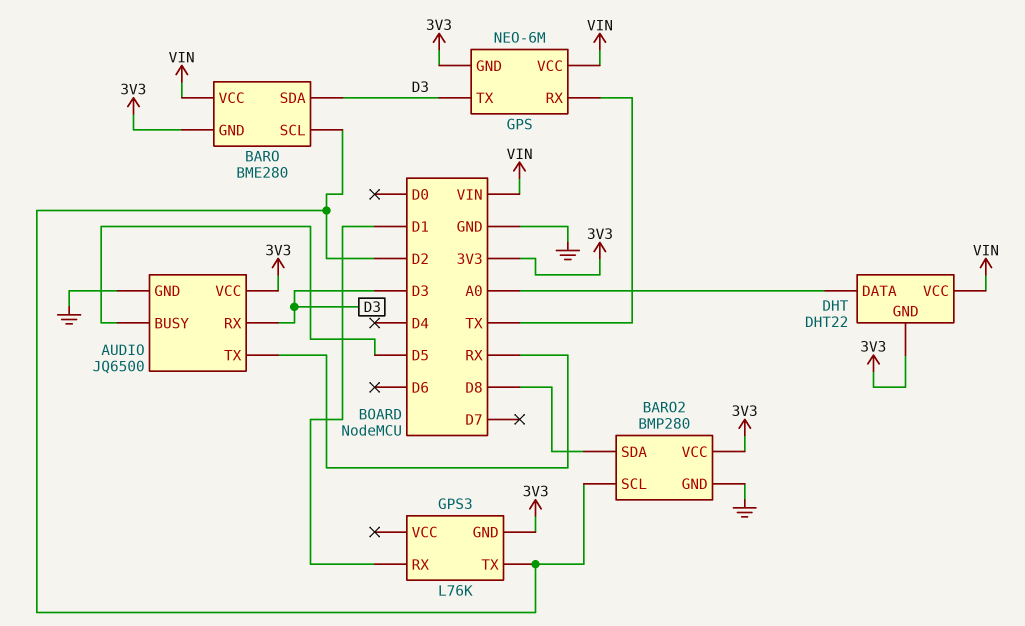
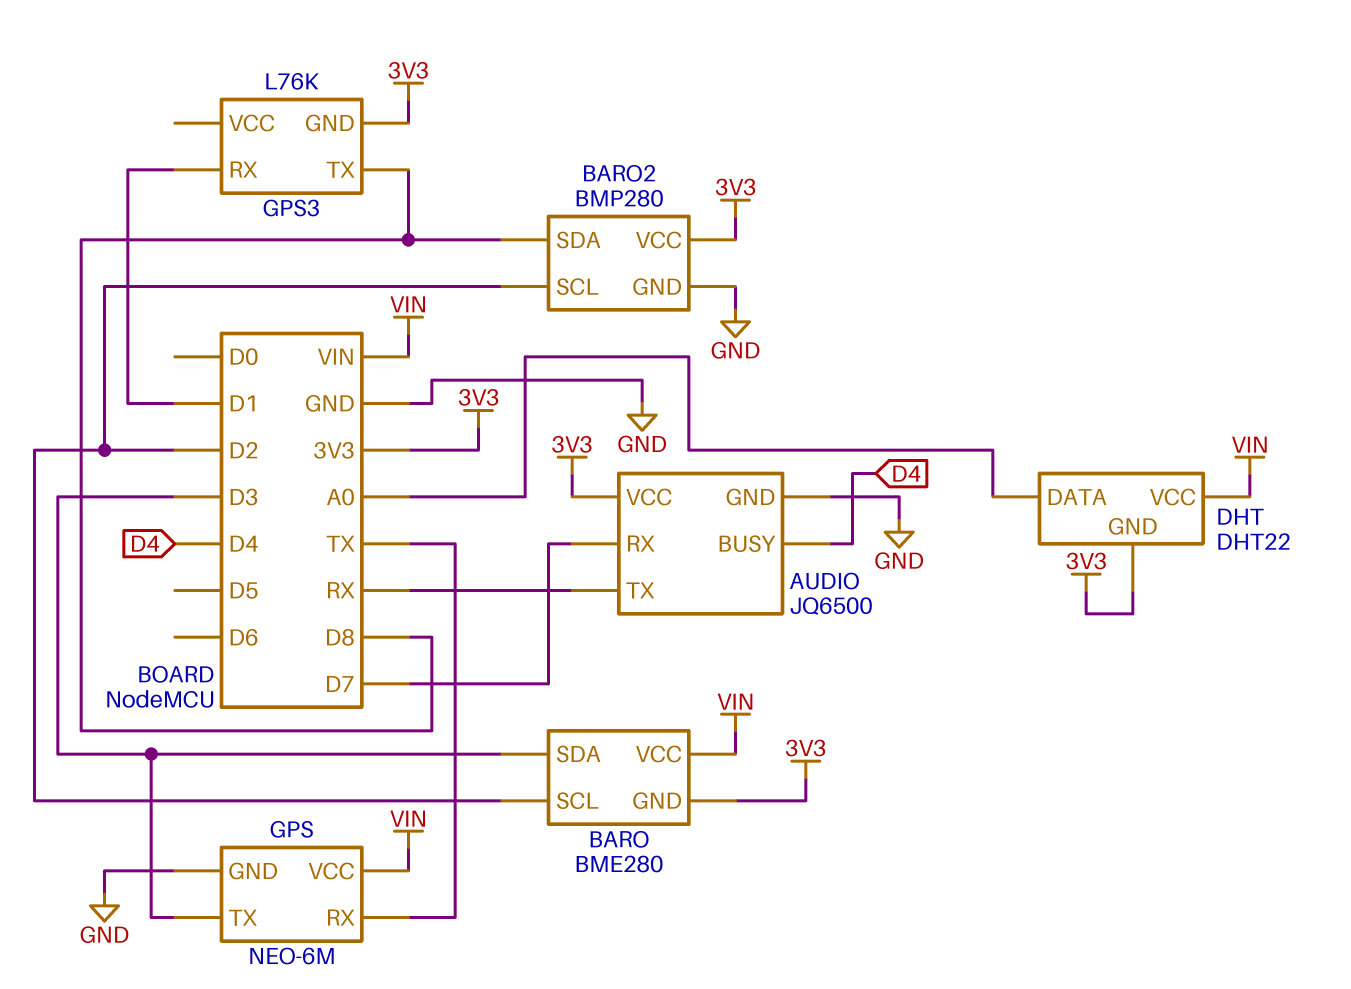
AUDIO pin BUSY: D5 -> D4
AUDIO pin RX: D3 -> D7
GPS pin GND: 3V3 -> GND
GPS3 pin TX: D2 -> D8

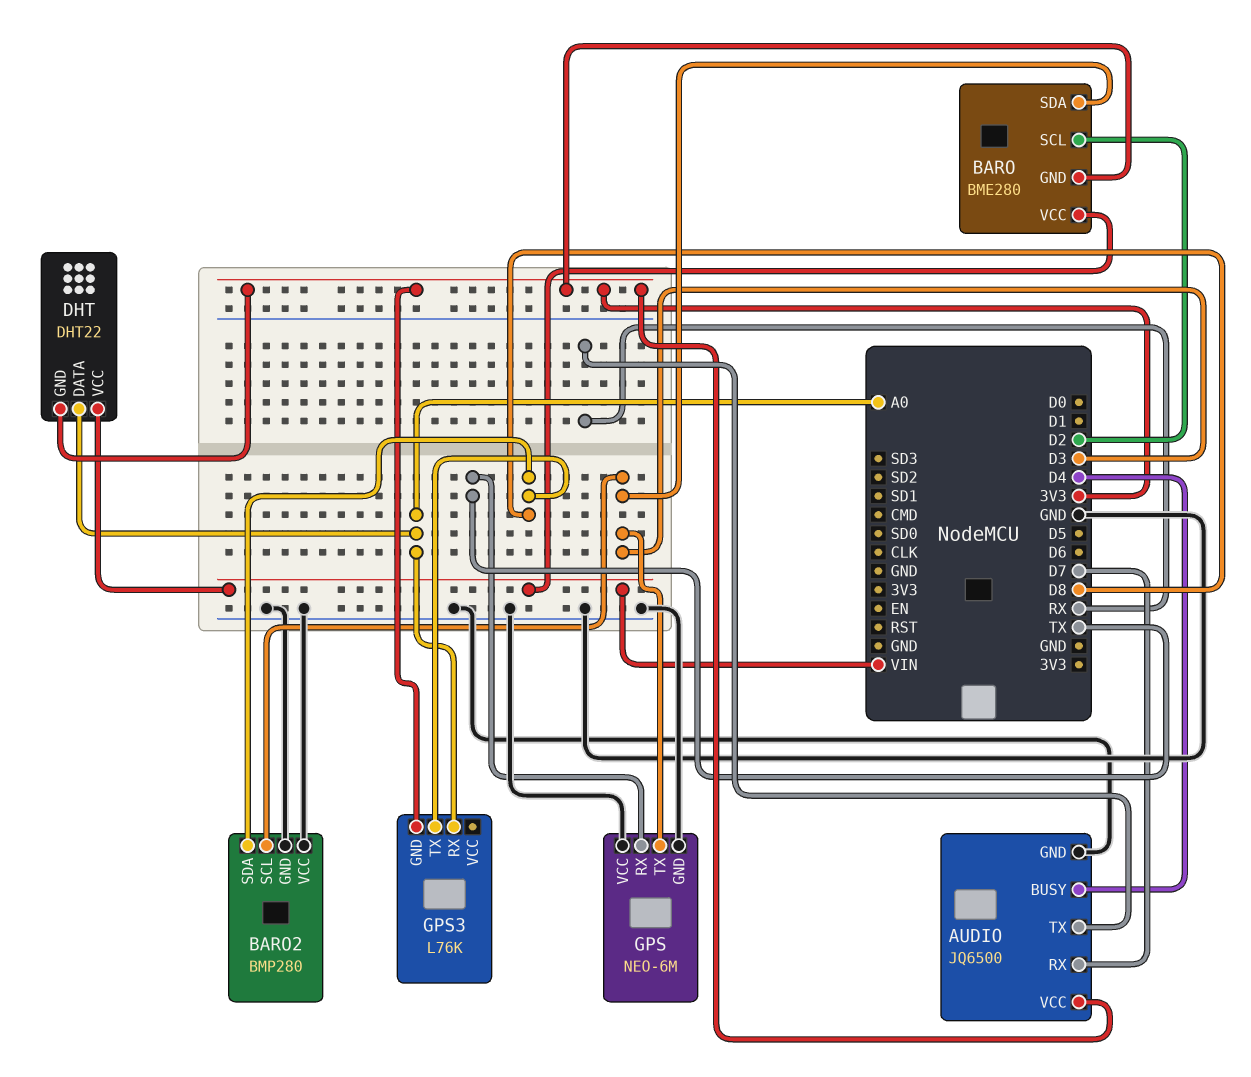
BARO2 pin SCL: D2 -> D3
BARO2 pin VCC: 3V3 -> GND
GPS pin VCC: VIN -> GND
GPS3 pin RX: D1 -> A0

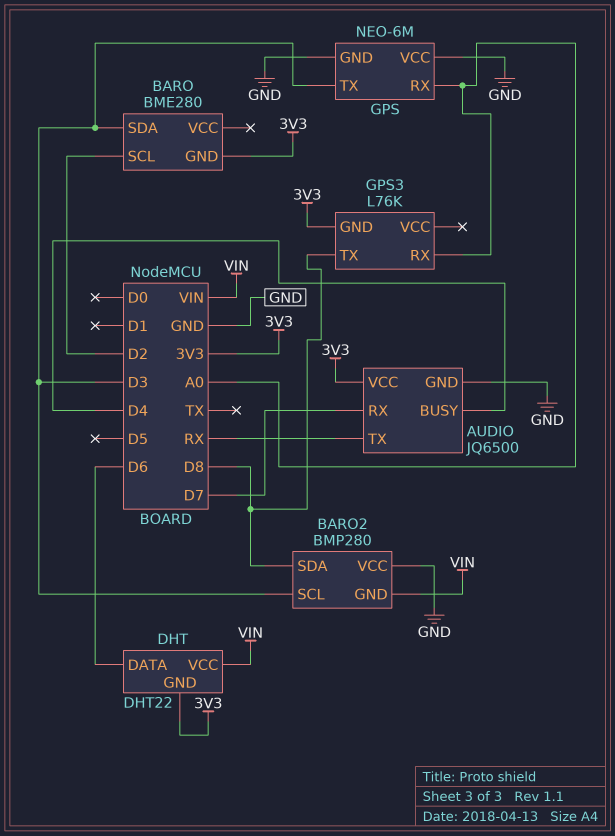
BARO pin VCC: VIN -> none
BARO2 pin GND: GND -> VIN
DHT pin DATA: A0 -> D6
GPS pin RX: TX -> A0

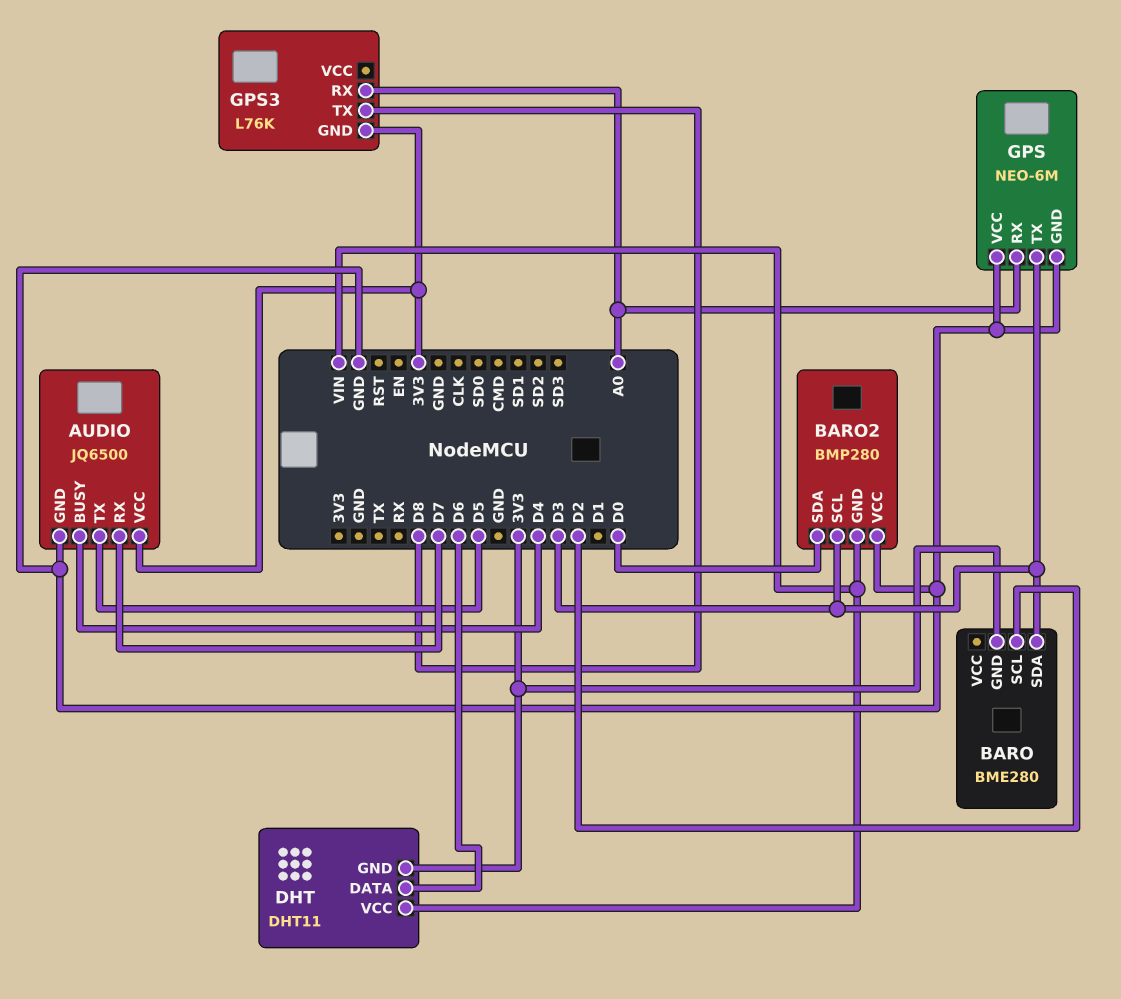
AUDIO pin TX: RX -> D5
BARO2 pin SDA: D8 -> D0
DHT: DHT22 -> DHT11

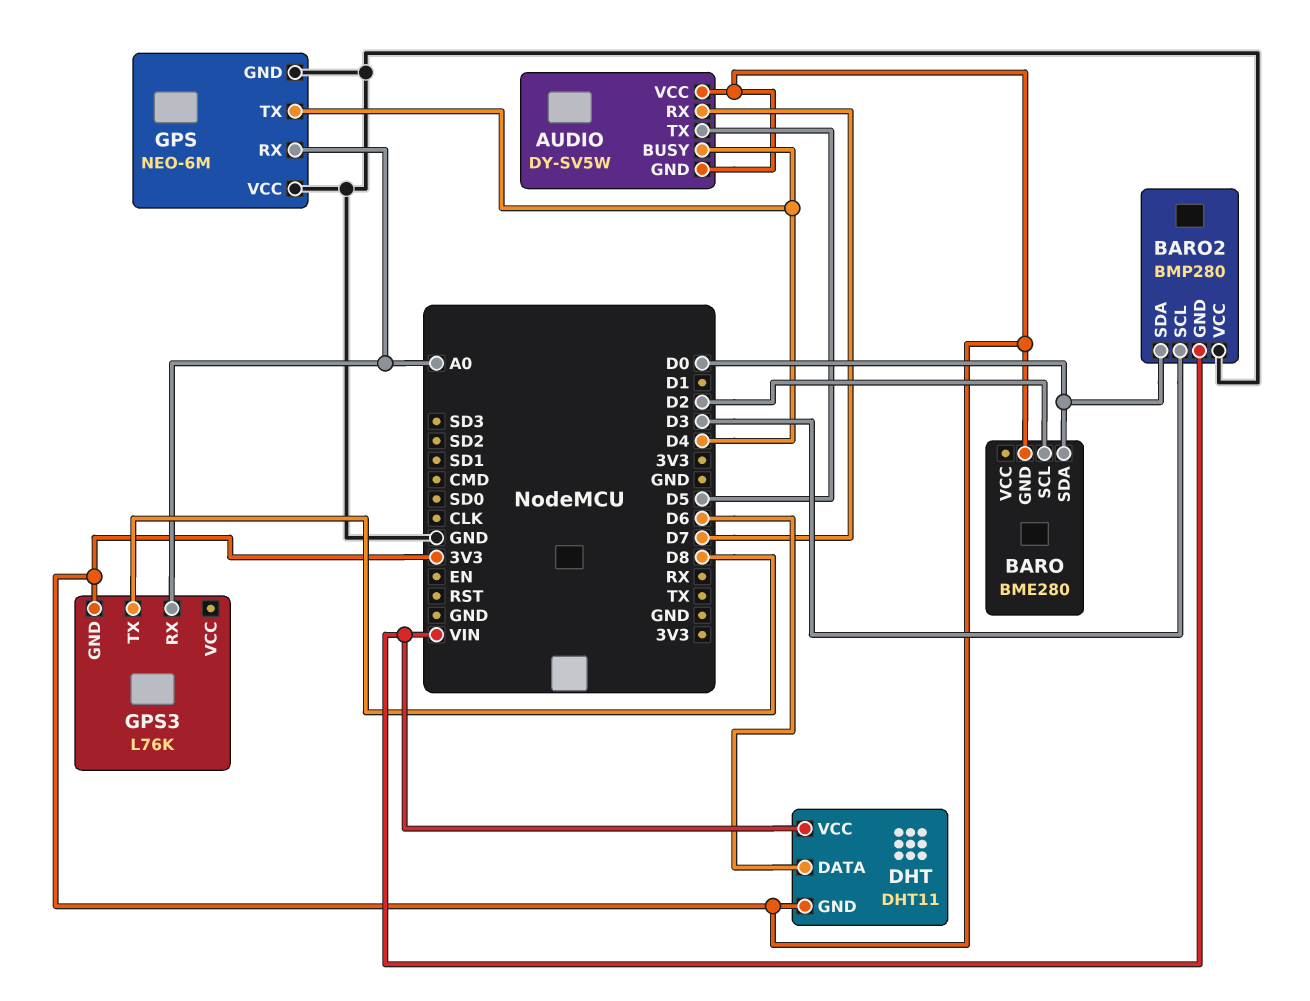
AUDIO: JQ6500 -> DY-SV5W
AUDIO pin GND: GND -> 3V3
BARO pin SDA: D3 -> D0
GPS pin TX: D3 -> D4

